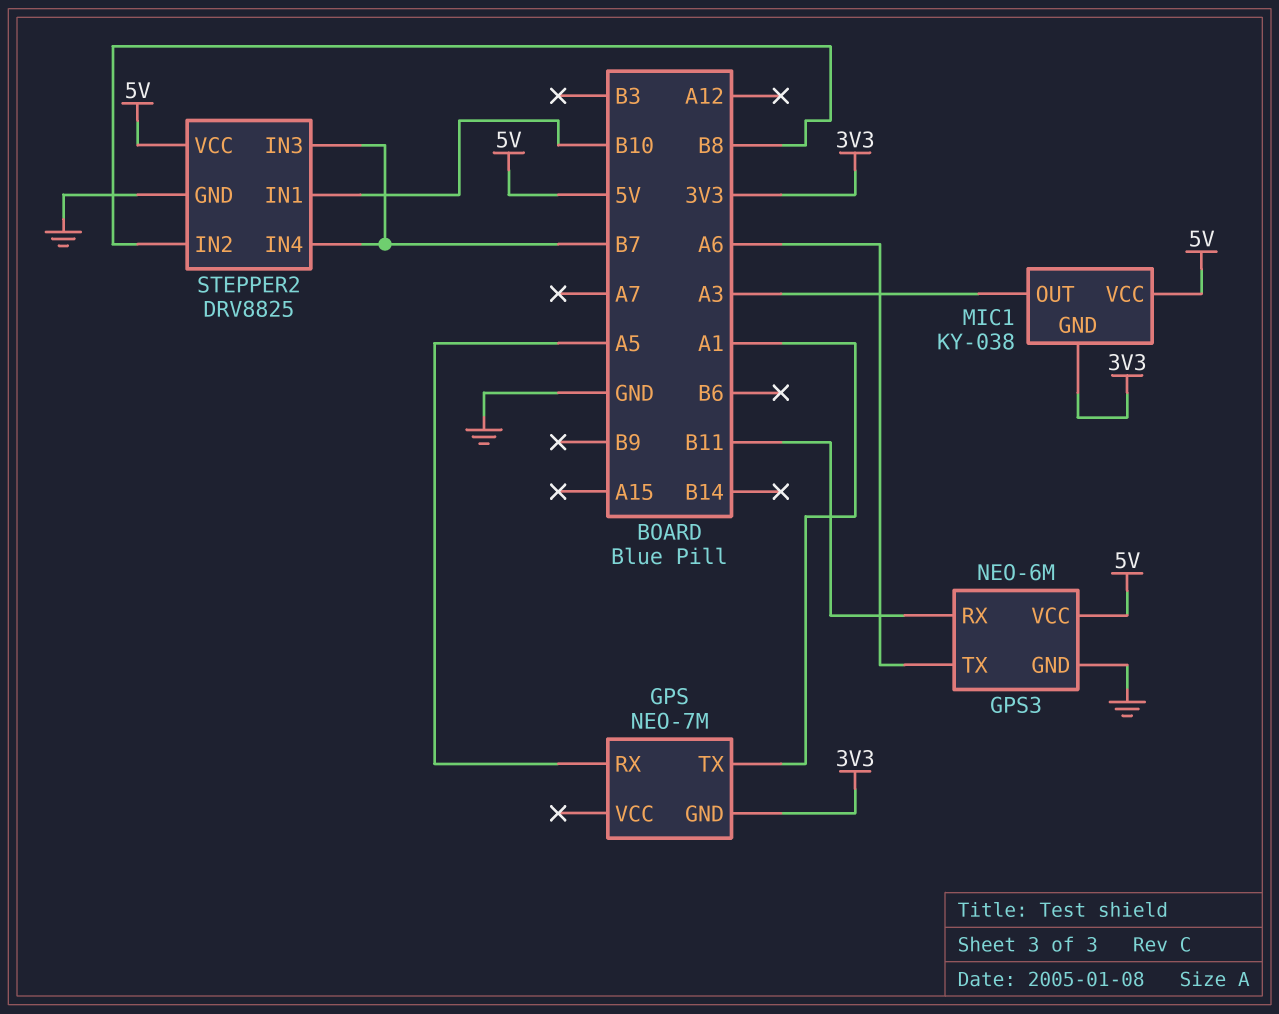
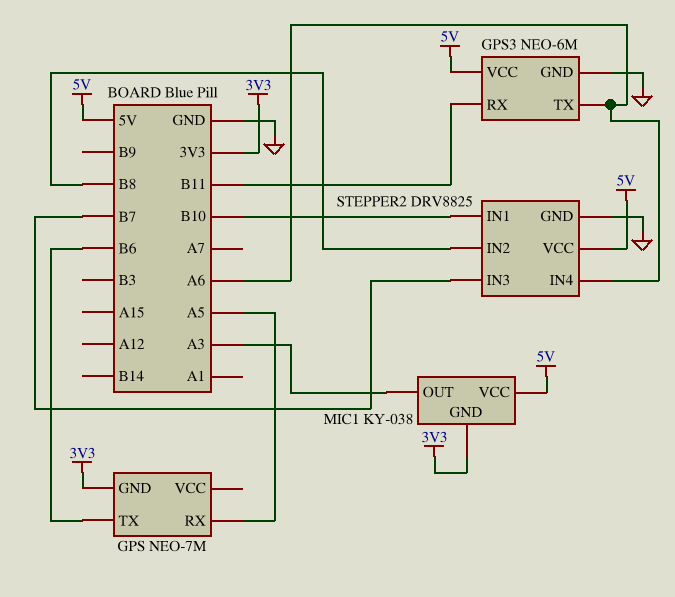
GPS pin TX: A1 -> B6
STEPPER2 pin IN4: B7 -> A6

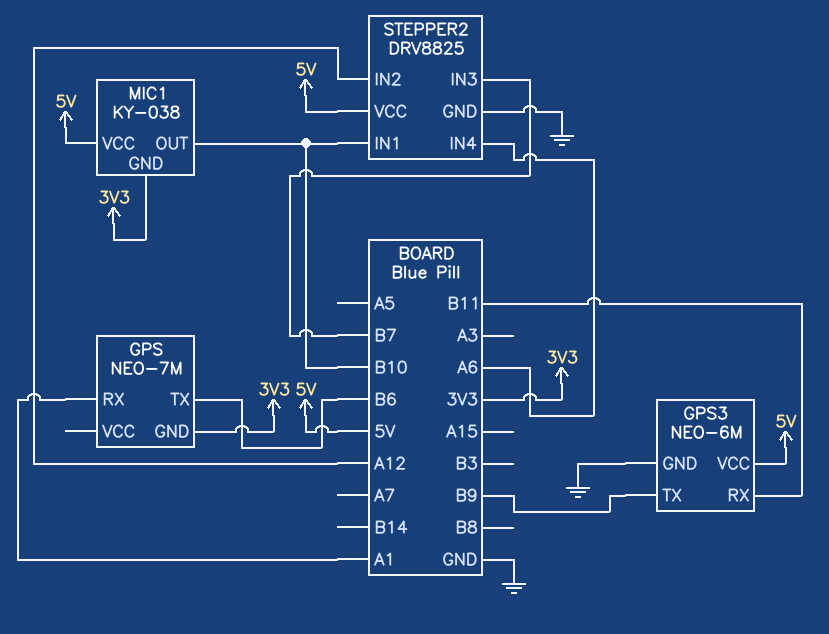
GPS pin RX: A5 -> A1
GPS3 pin TX: A6 -> B9
MIC1 pin OUT: A3 -> B10
STEPPER2 pin IN2: B8 -> A12

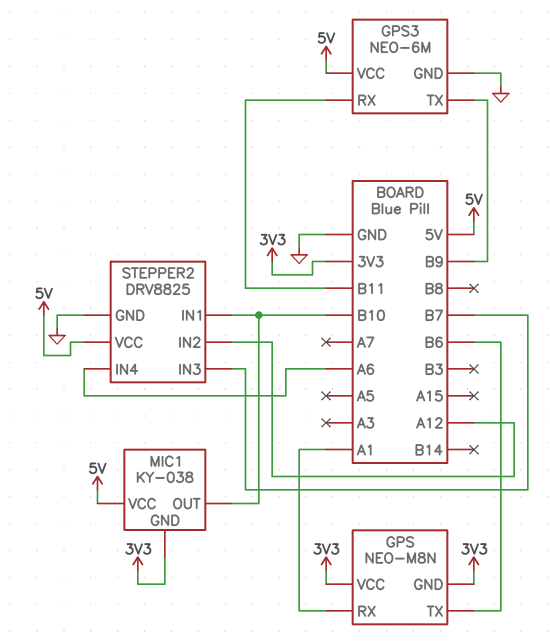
GPS: NEO-7M -> NEO-M8N
GPS pin VCC: none -> 3V3

